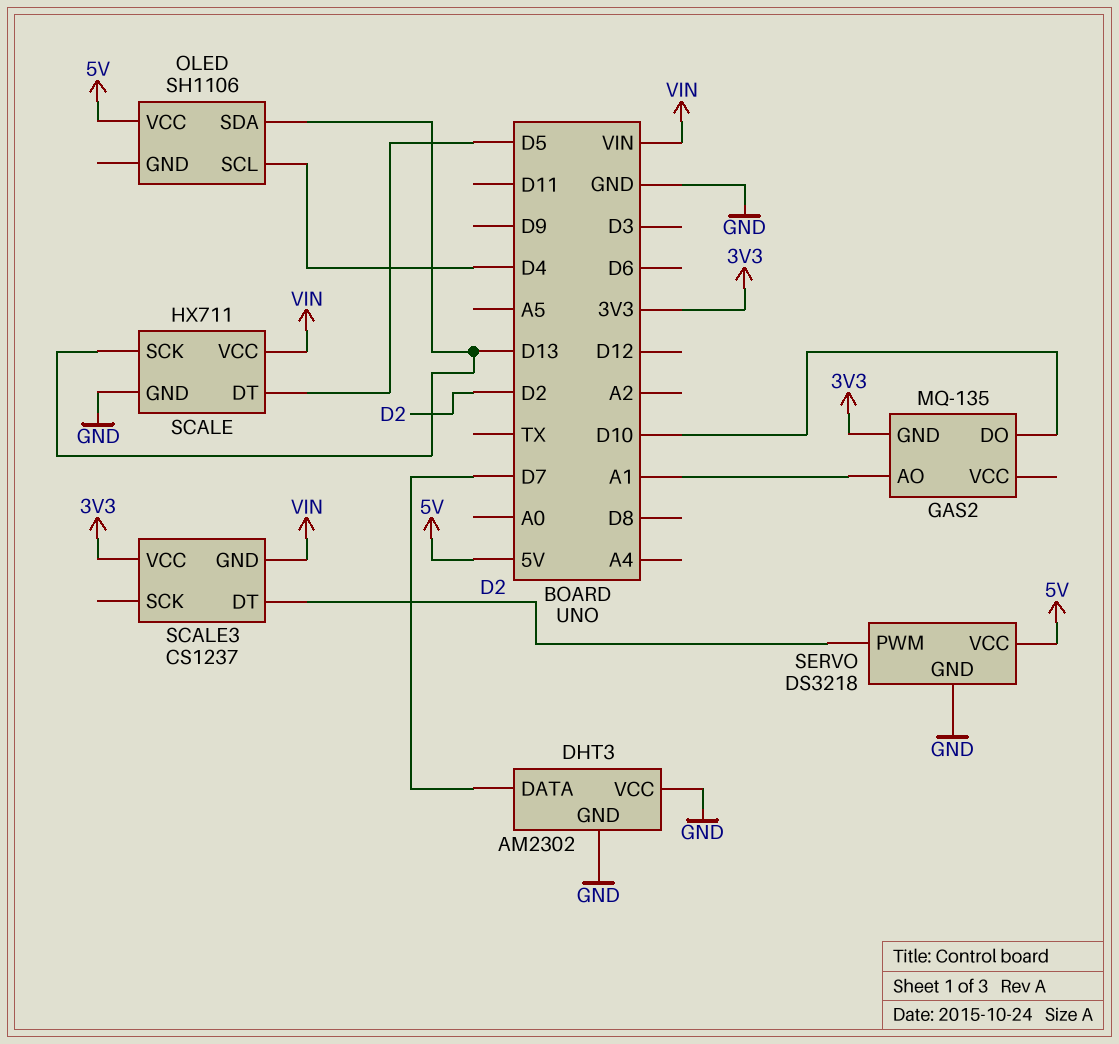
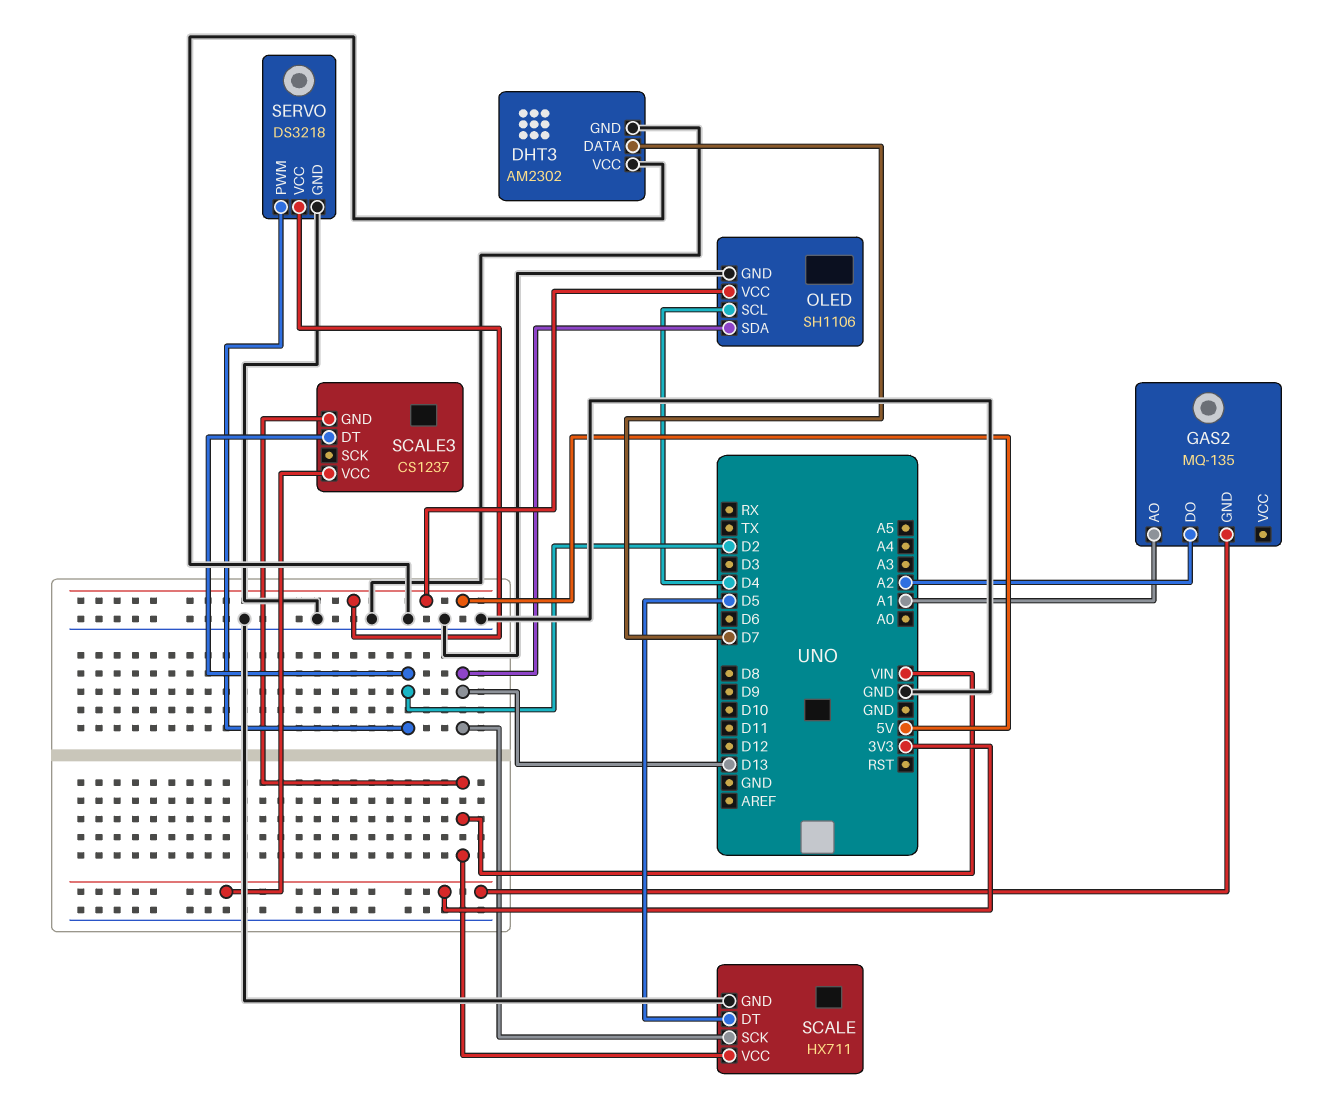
GAS2 pin DO: D10 -> A2
OLED pin GND: none -> GND

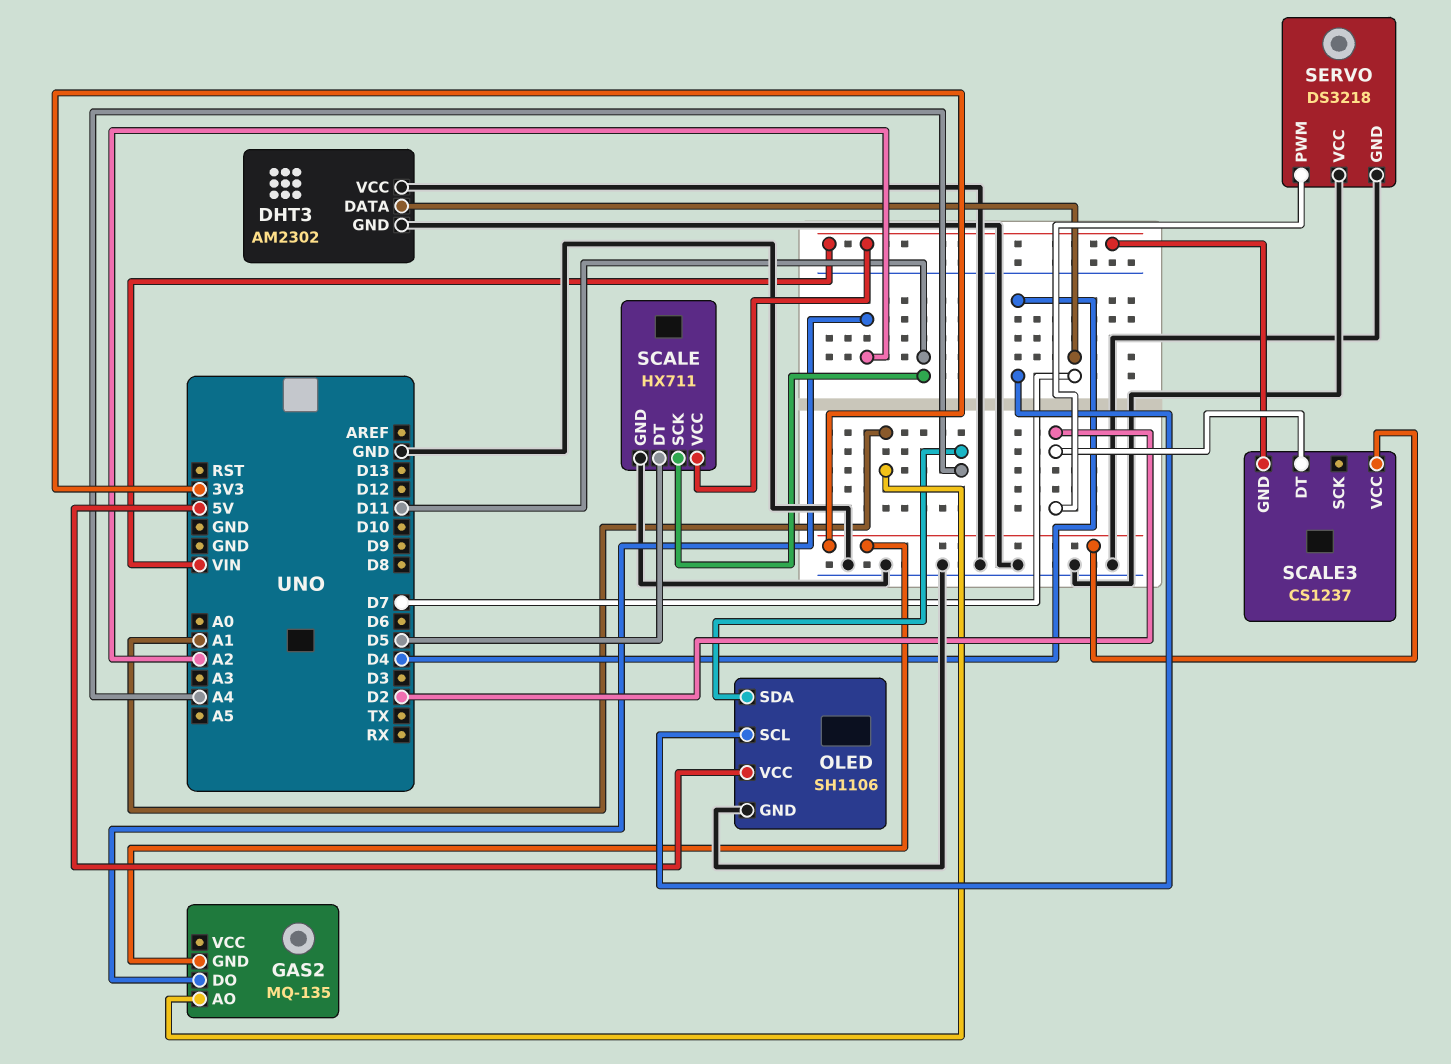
OLED pin SDA: D13 -> A4
SCALE pin SCK: D13 -> D11
SERVO pin VCC: 5V -> GND

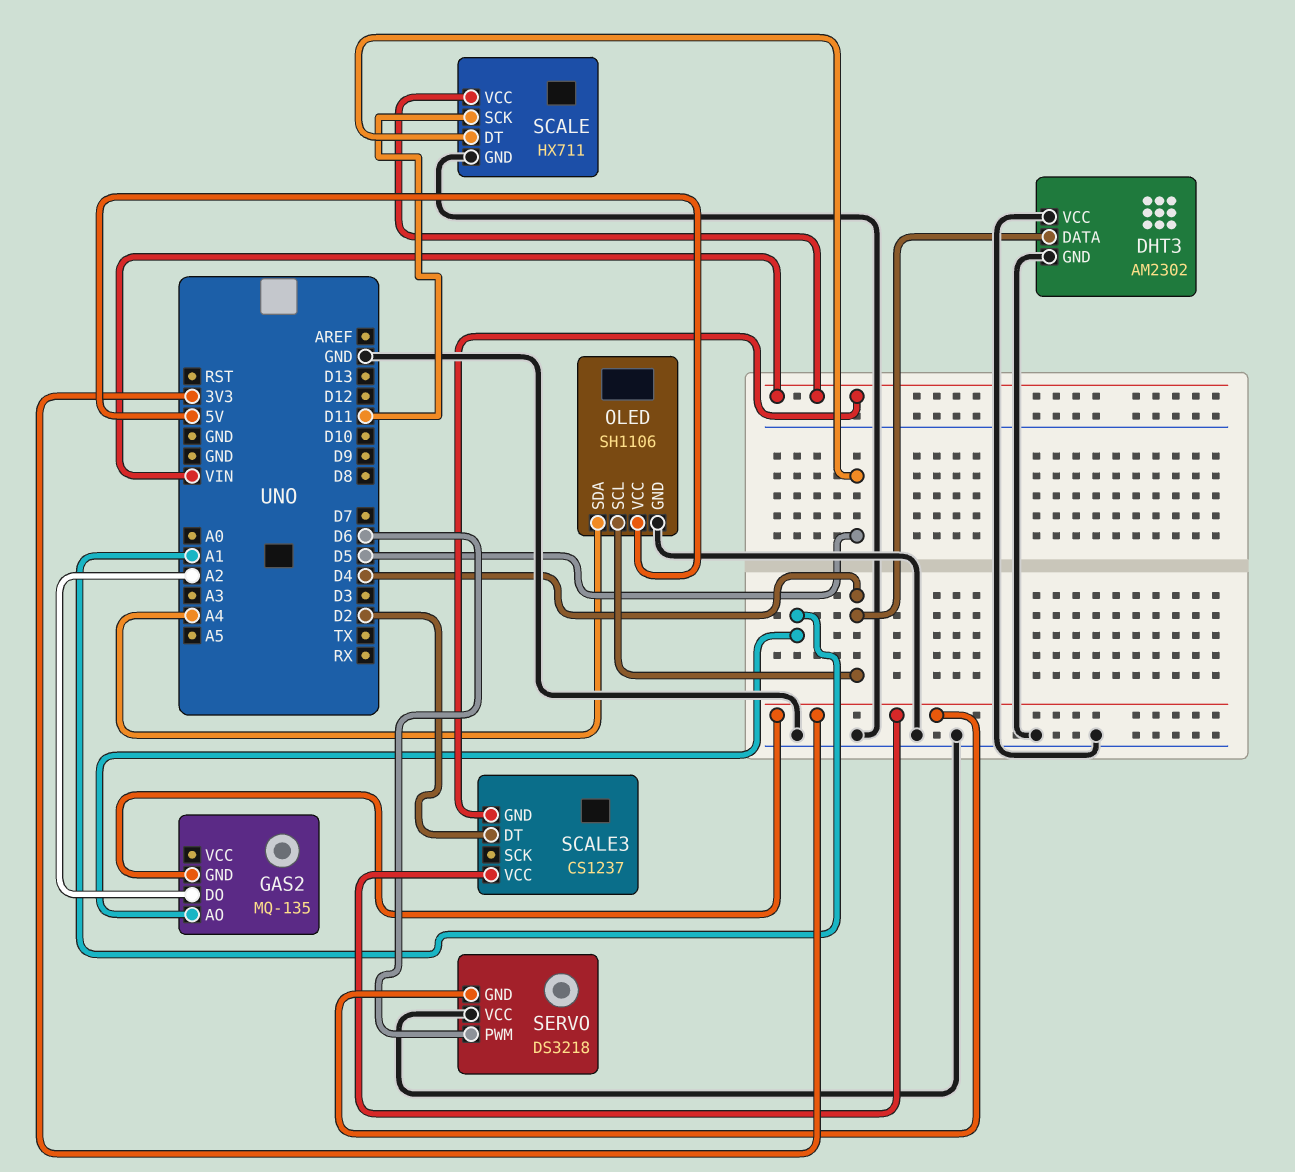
DHT3 pin DATA: D7 -> D4
SERVO pin GND: GND -> 3V3
SERVO pin PWM: D2 -> D6

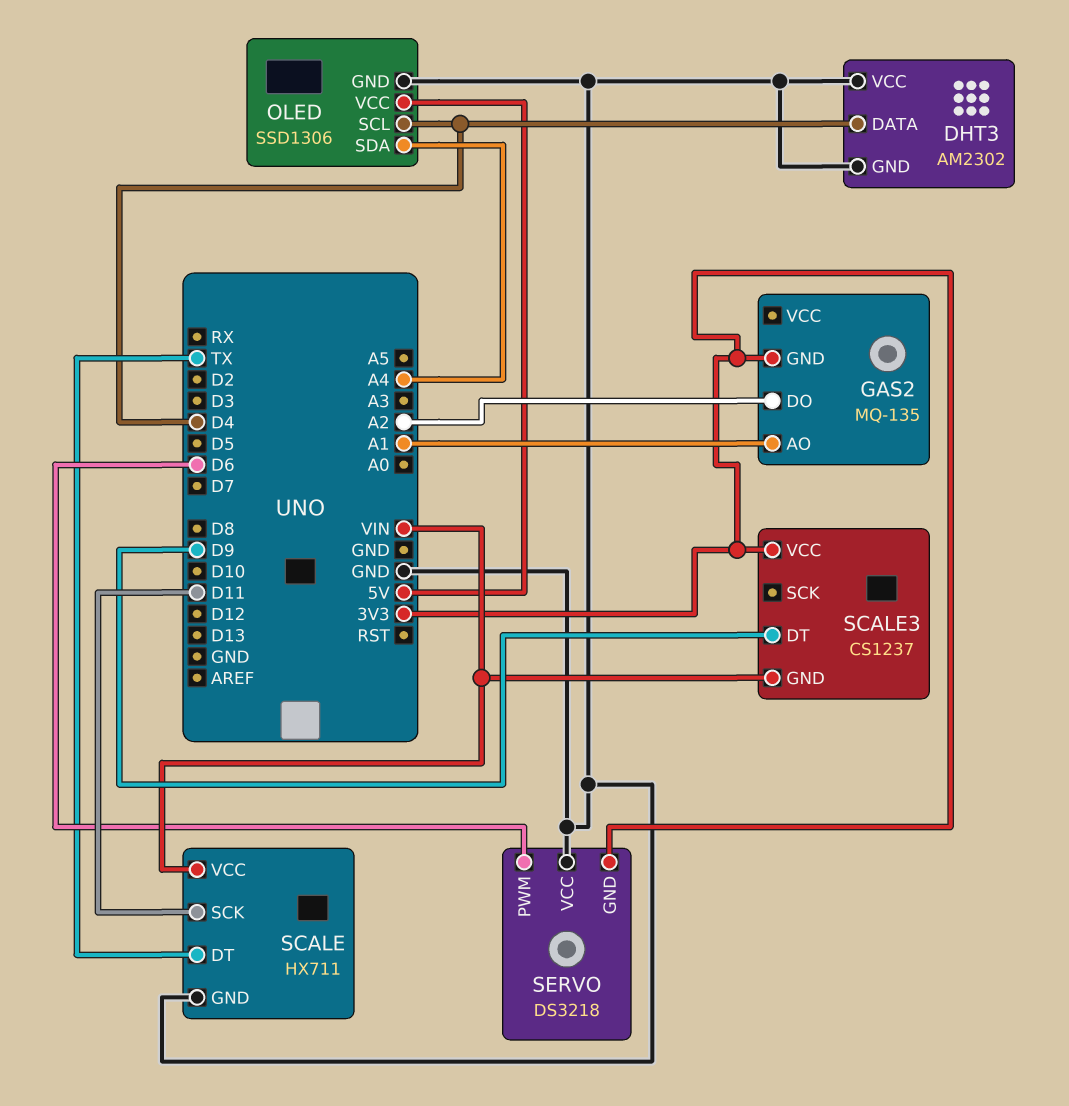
OLED: SH1106 -> SSD1306
SCALE pin DT: D5 -> TX
SCALE3 pin DT: D2 -> D9

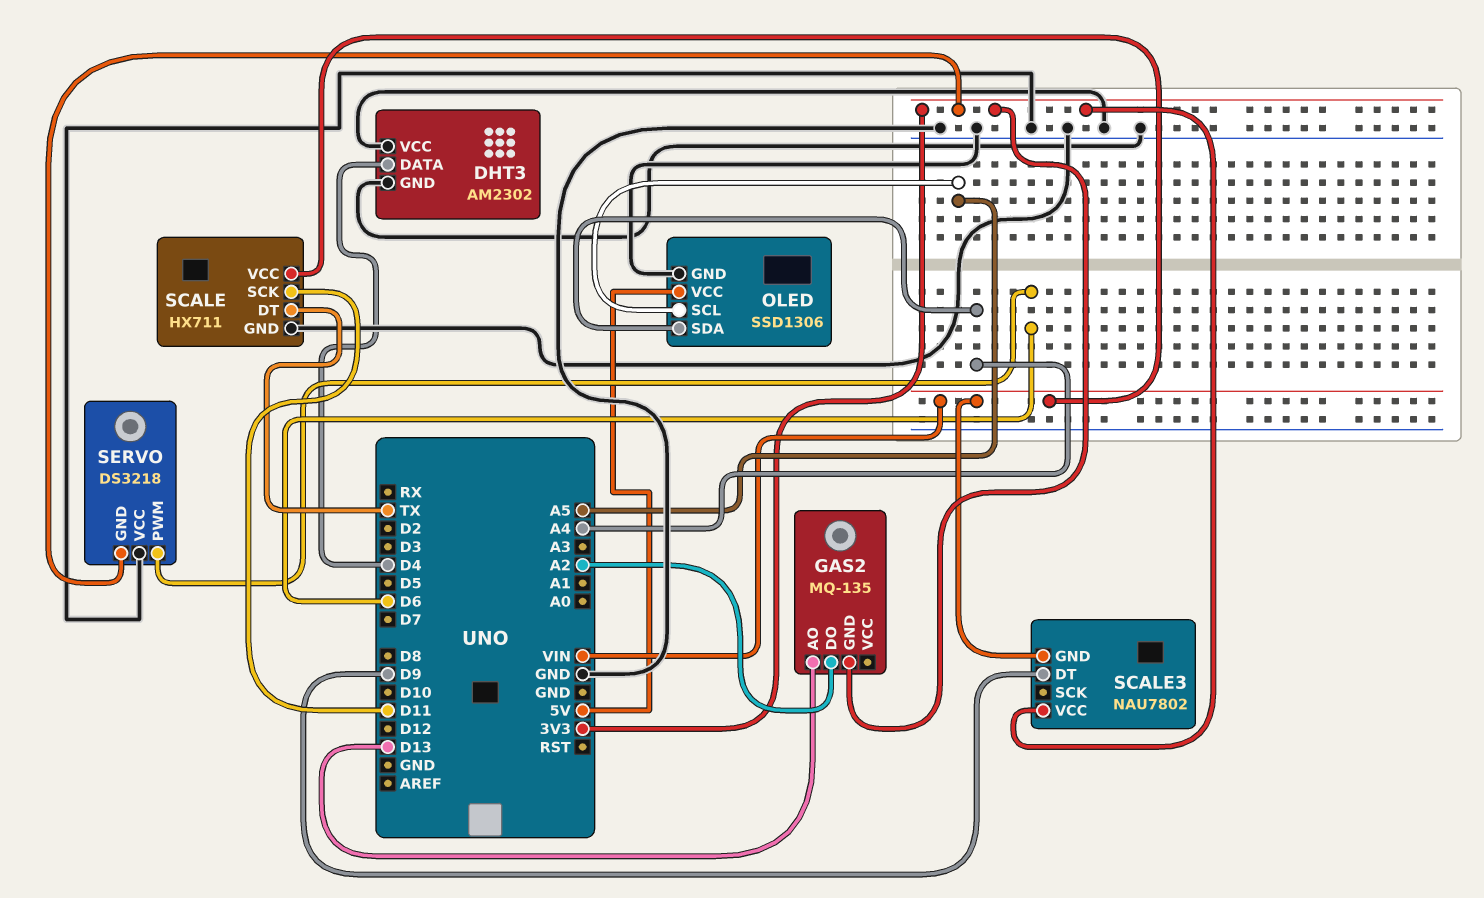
GAS2 pin AO: A1 -> D13
OLED pin SCL: D4 -> A5
SCALE3: CS1237 -> NAU7802

